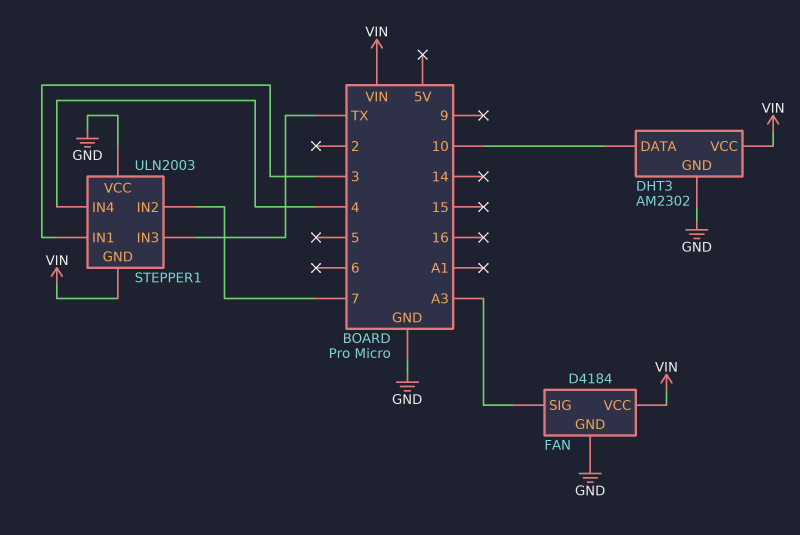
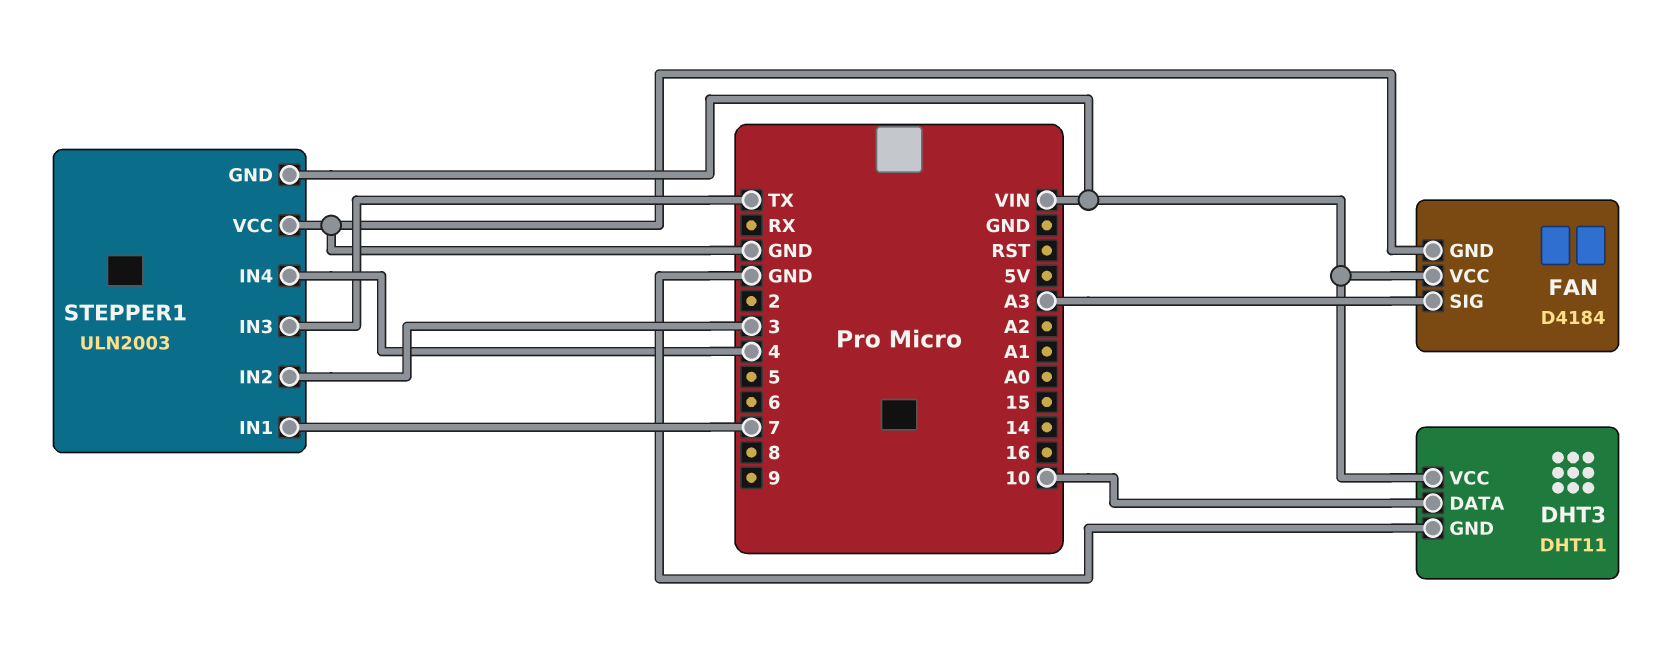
DHT3: AM2302 -> DHT11
STEPPER1 pin IN1: 3 -> 7
STEPPER1 pin IN2: 7 -> 3

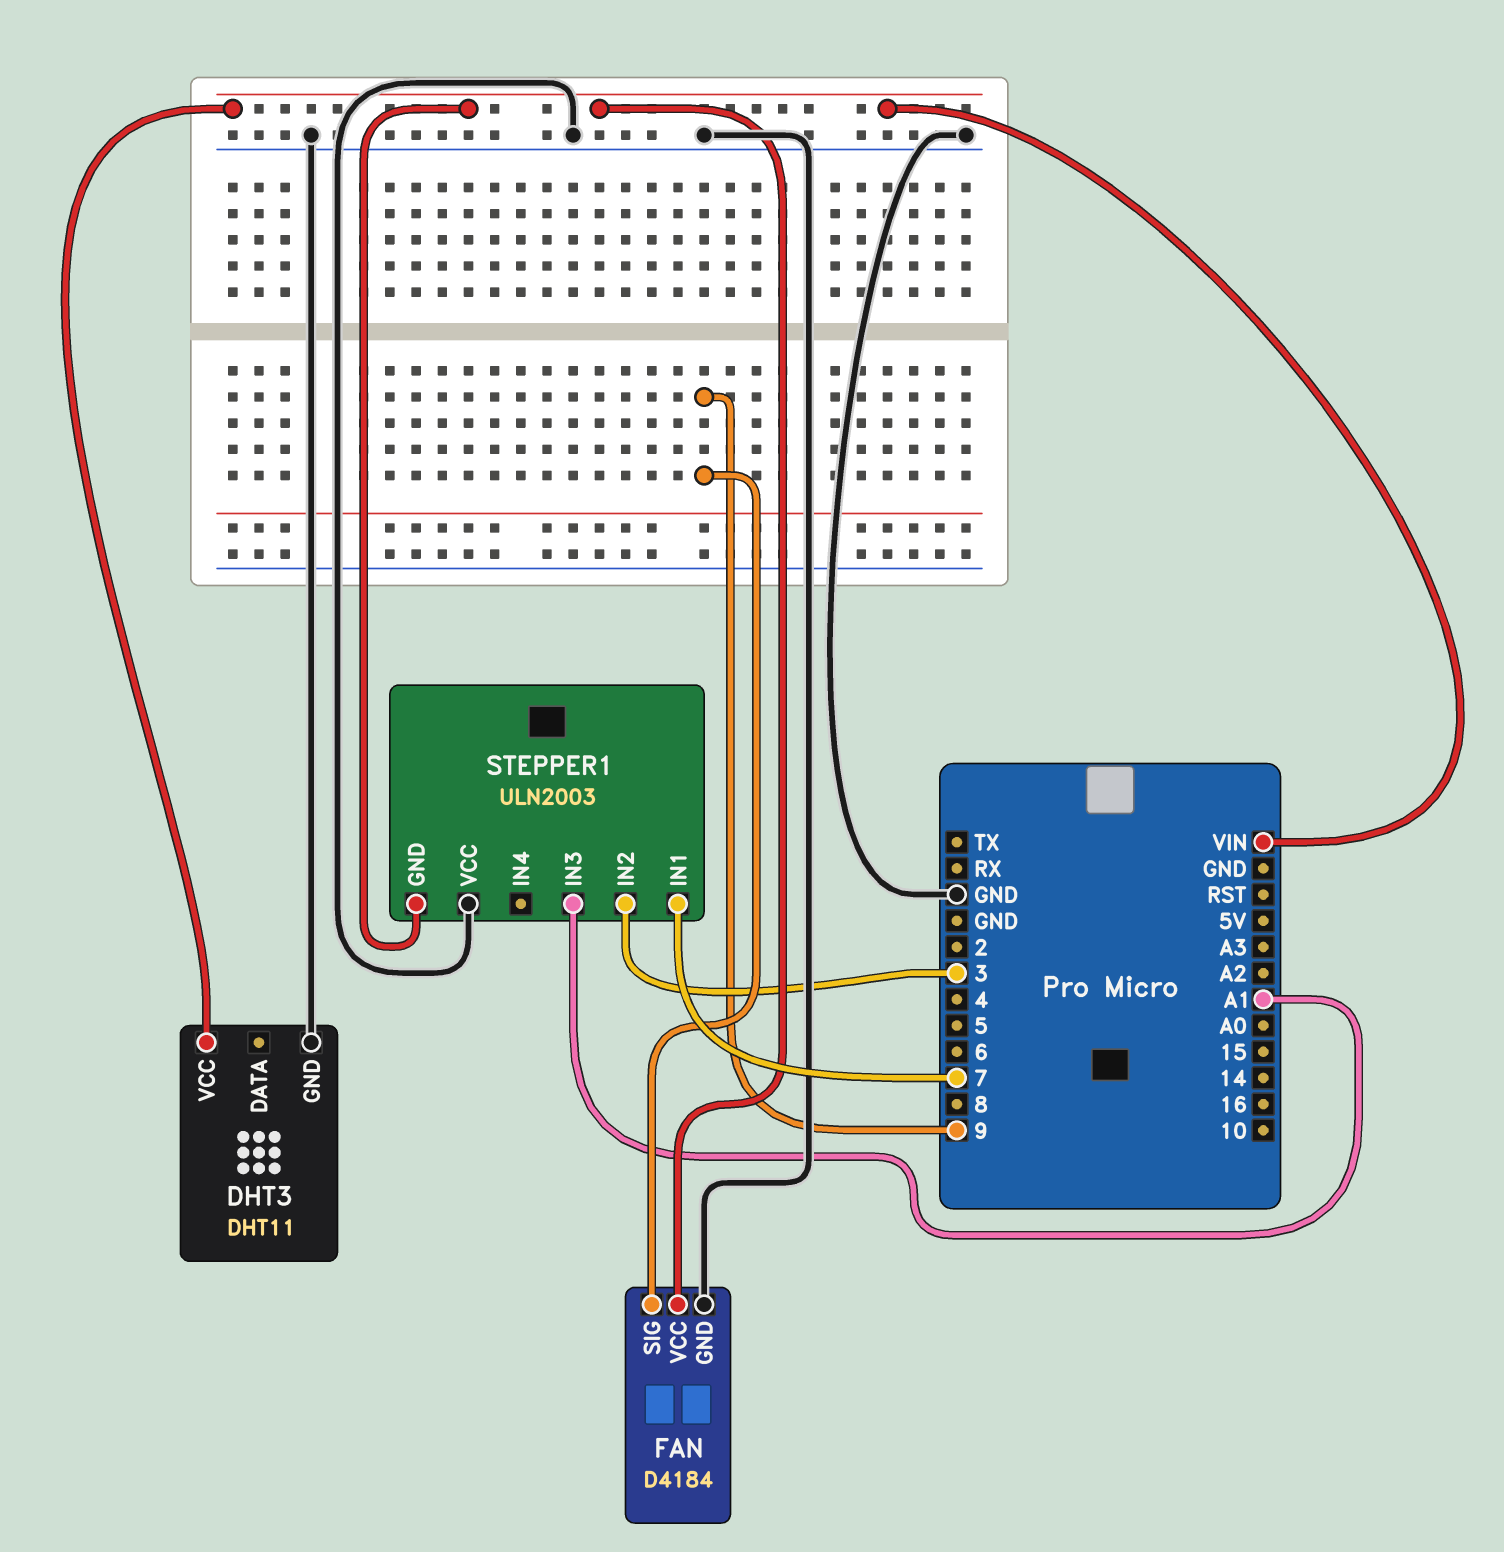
DHT3 pin DATA: 10 -> none
FAN pin SIG: A3 -> 9
STEPPER1 pin IN3: TX -> A1
STEPPER1 pin IN4: 4 -> none

